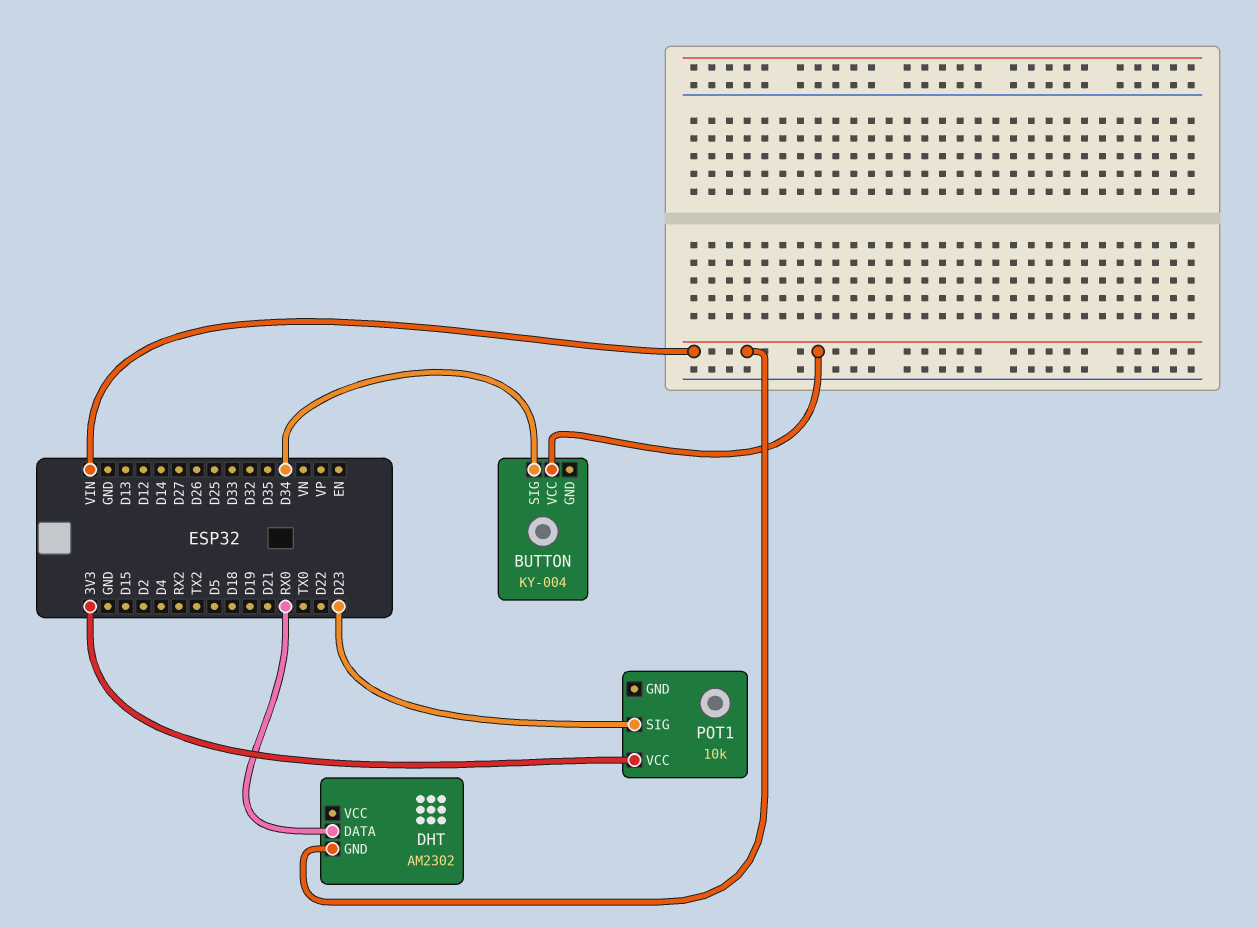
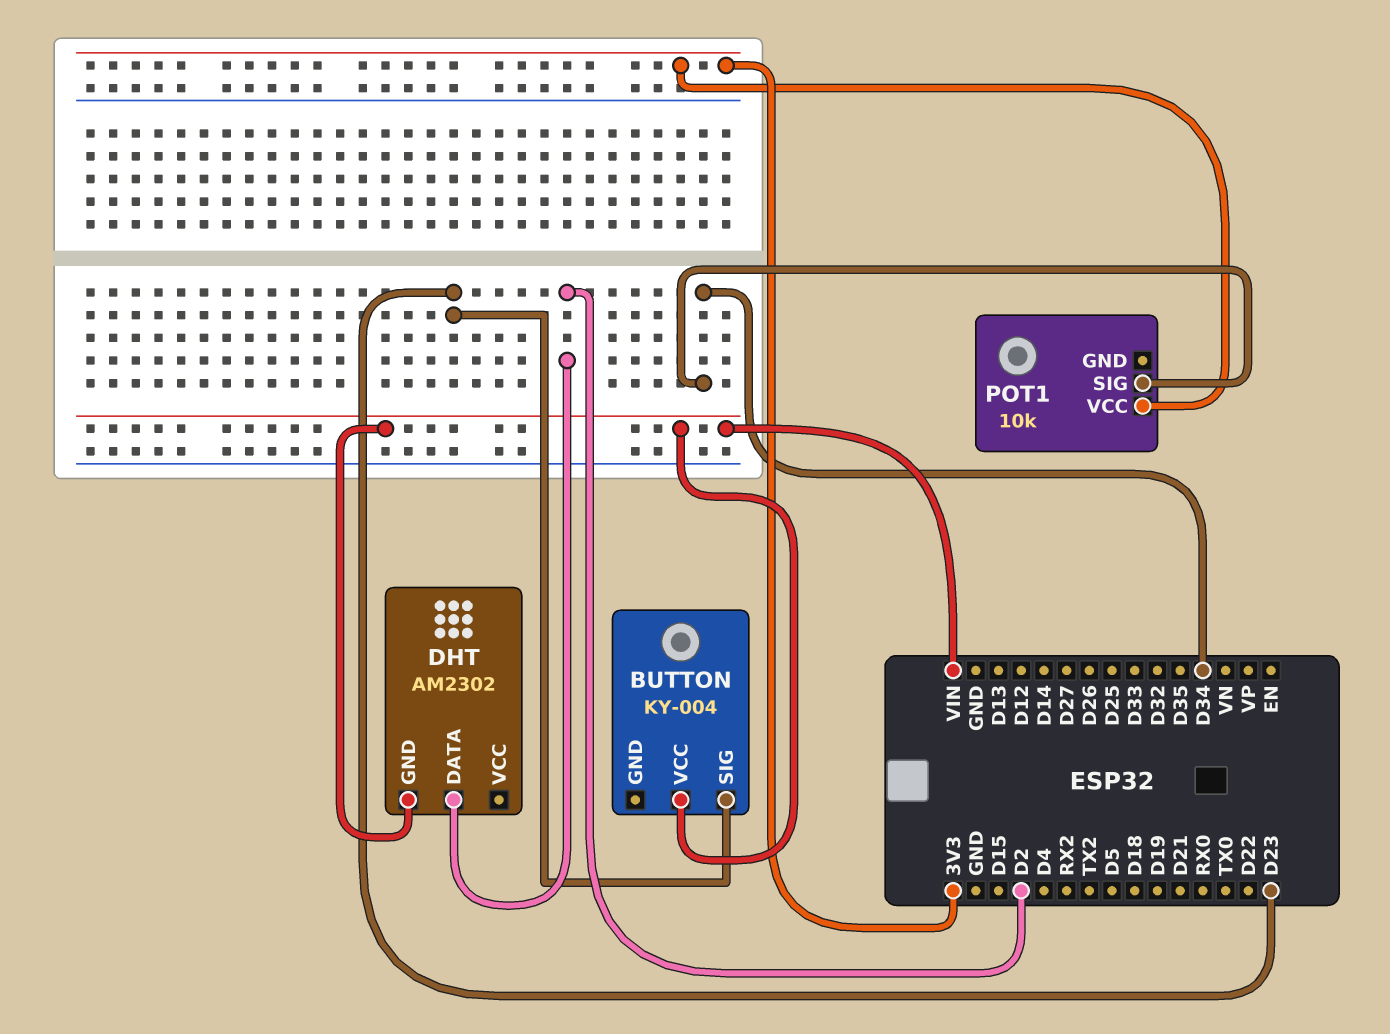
BUTTON pin SIG: D34 -> D23
DHT pin DATA: RX0 -> D2
POT1 pin SIG: D23 -> D34

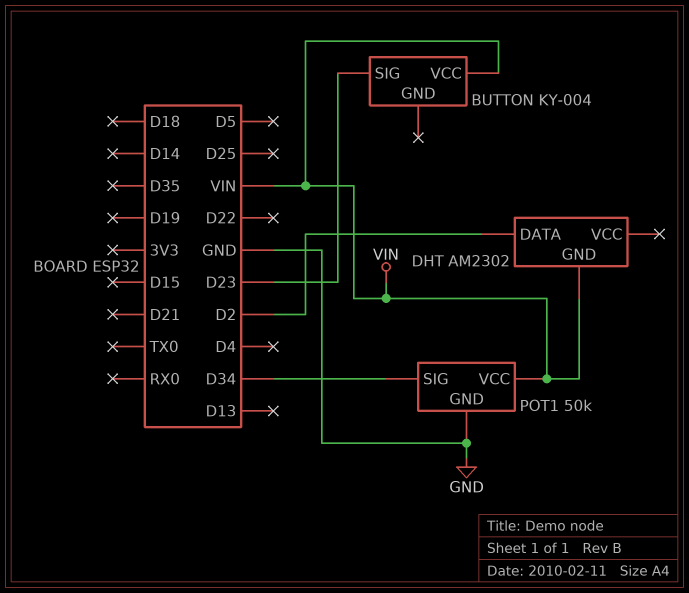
POT1: 10k -> 50k
POT1 pin GND: none -> GND
POT1 pin VCC: 3V3 -> VIN

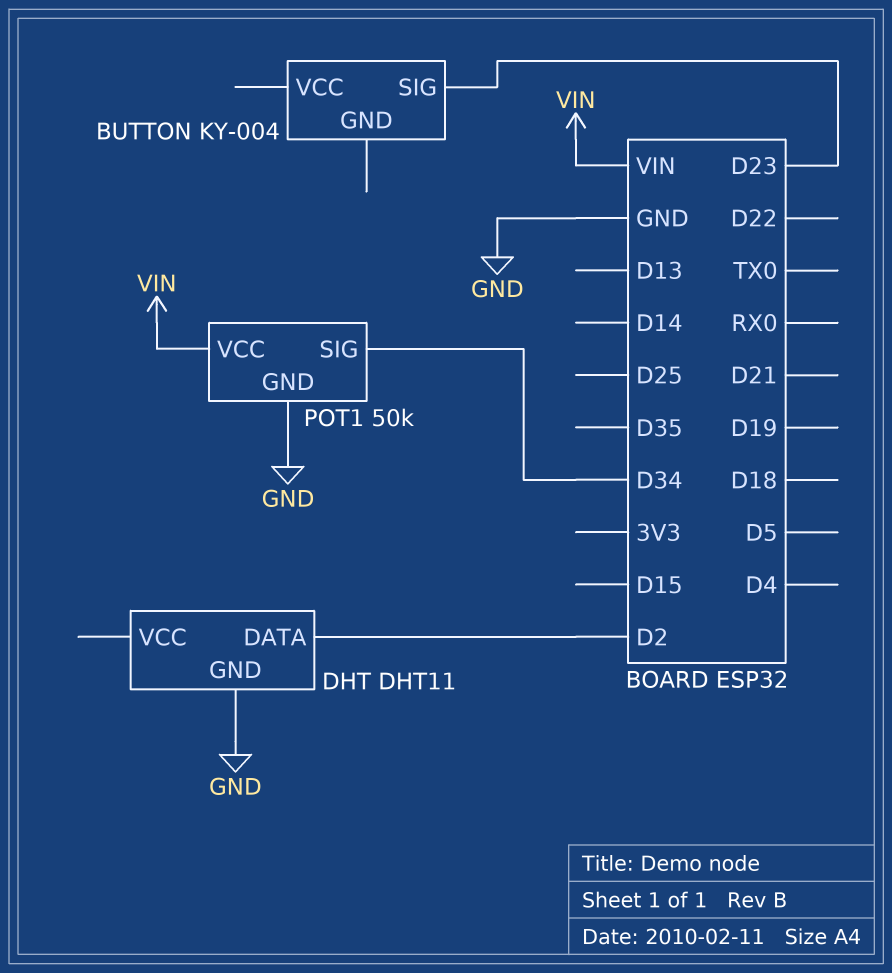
BUTTON pin VCC: VIN -> none
DHT: AM2302 -> DHT11
DHT pin GND: VIN -> GND

